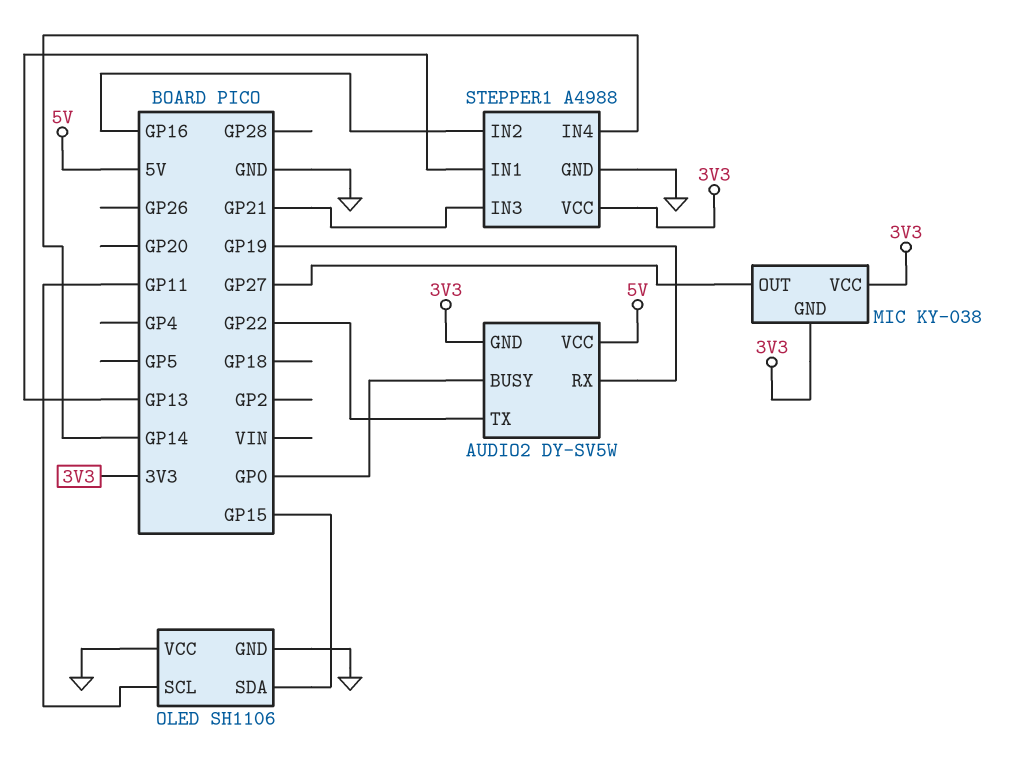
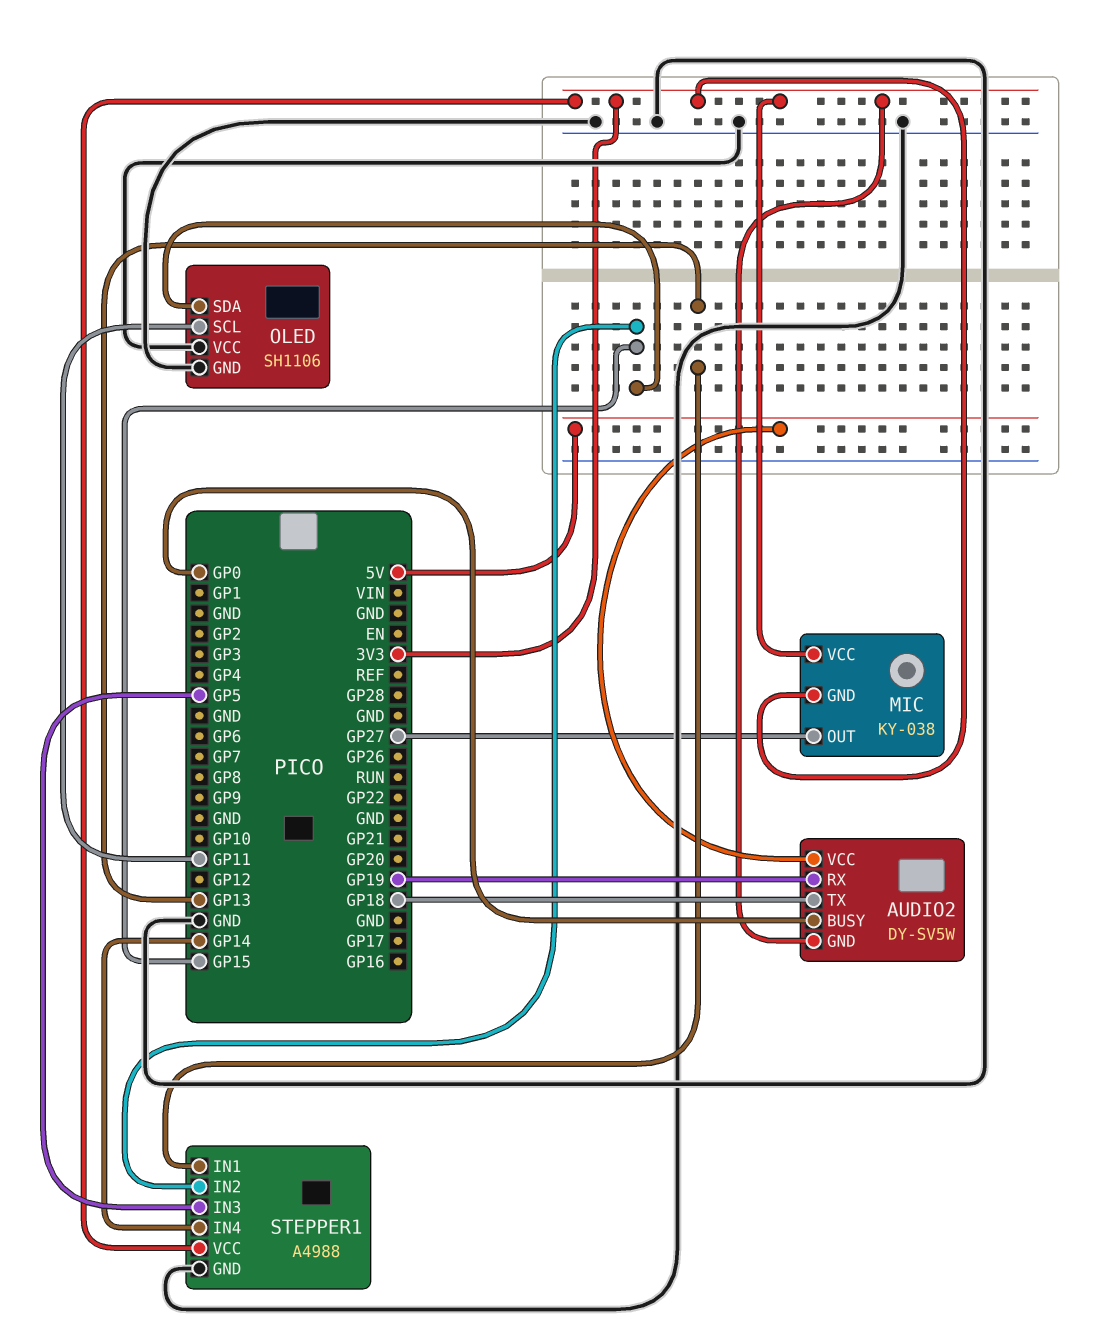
AUDIO2 pin TX: GP22 -> GP18
STEPPER1 pin IN2: GP16 -> GP15
STEPPER1 pin IN3: GP21 -> GP5

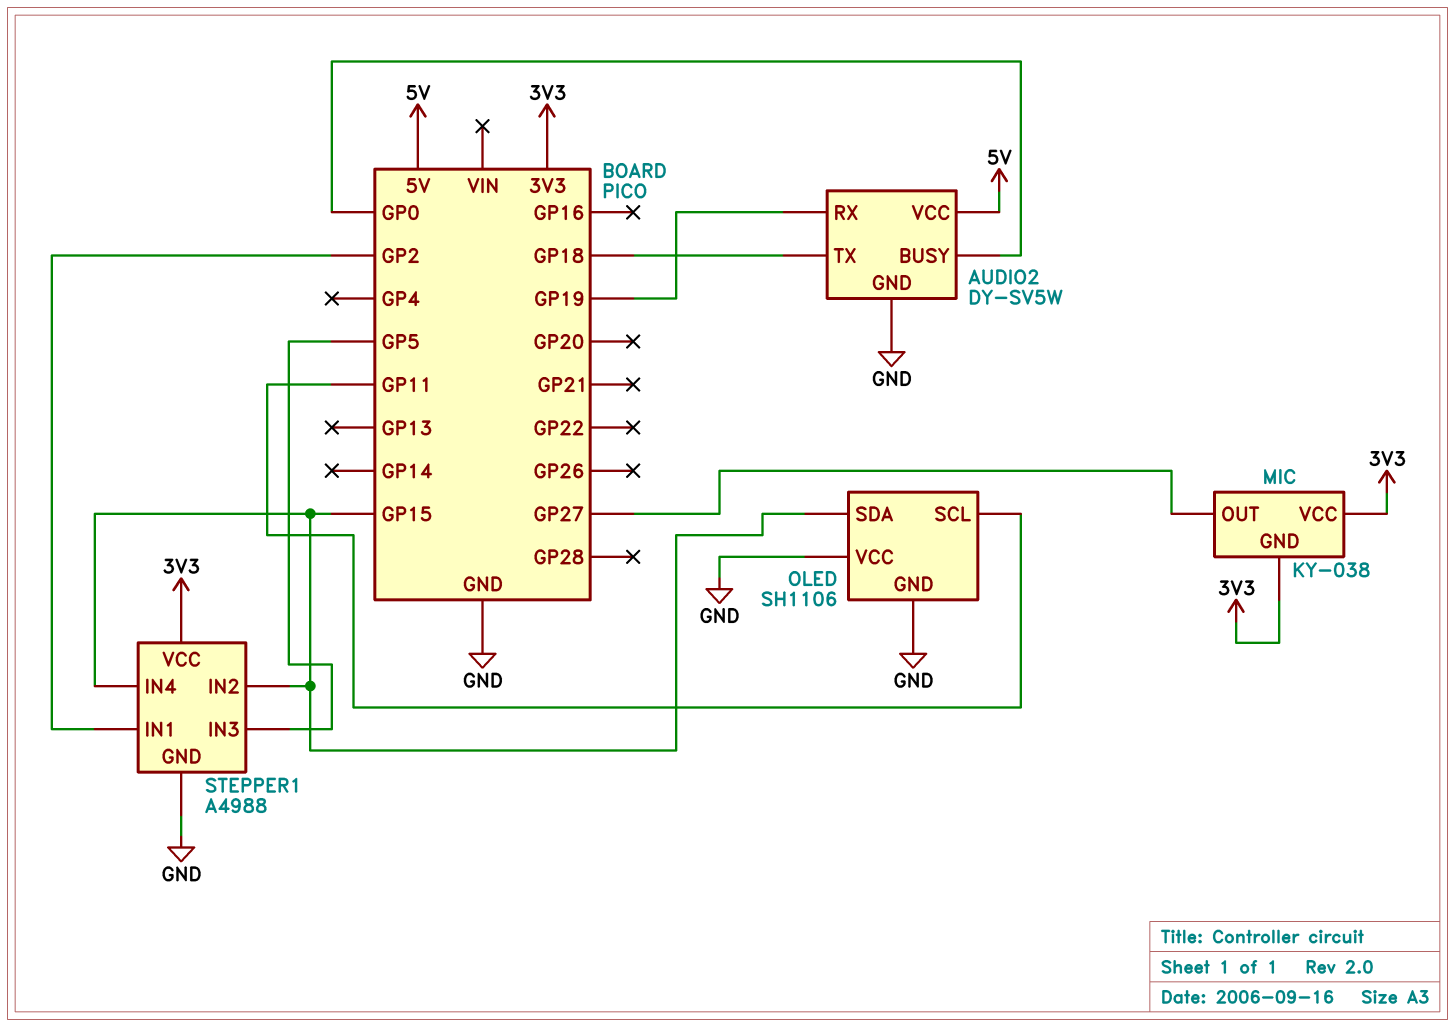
AUDIO2 pin GND: 3V3 -> GND
STEPPER1 pin IN1: GP13 -> GP2
STEPPER1 pin IN4: GP14 -> GP15

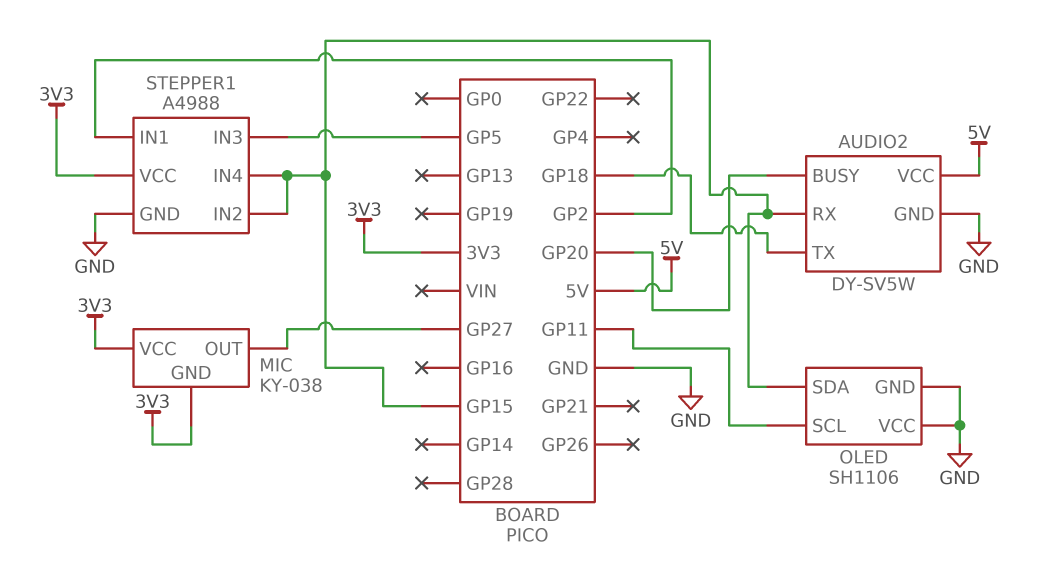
AUDIO2 pin BUSY: GP0 -> GP20
AUDIO2 pin RX: GP19 -> GP15

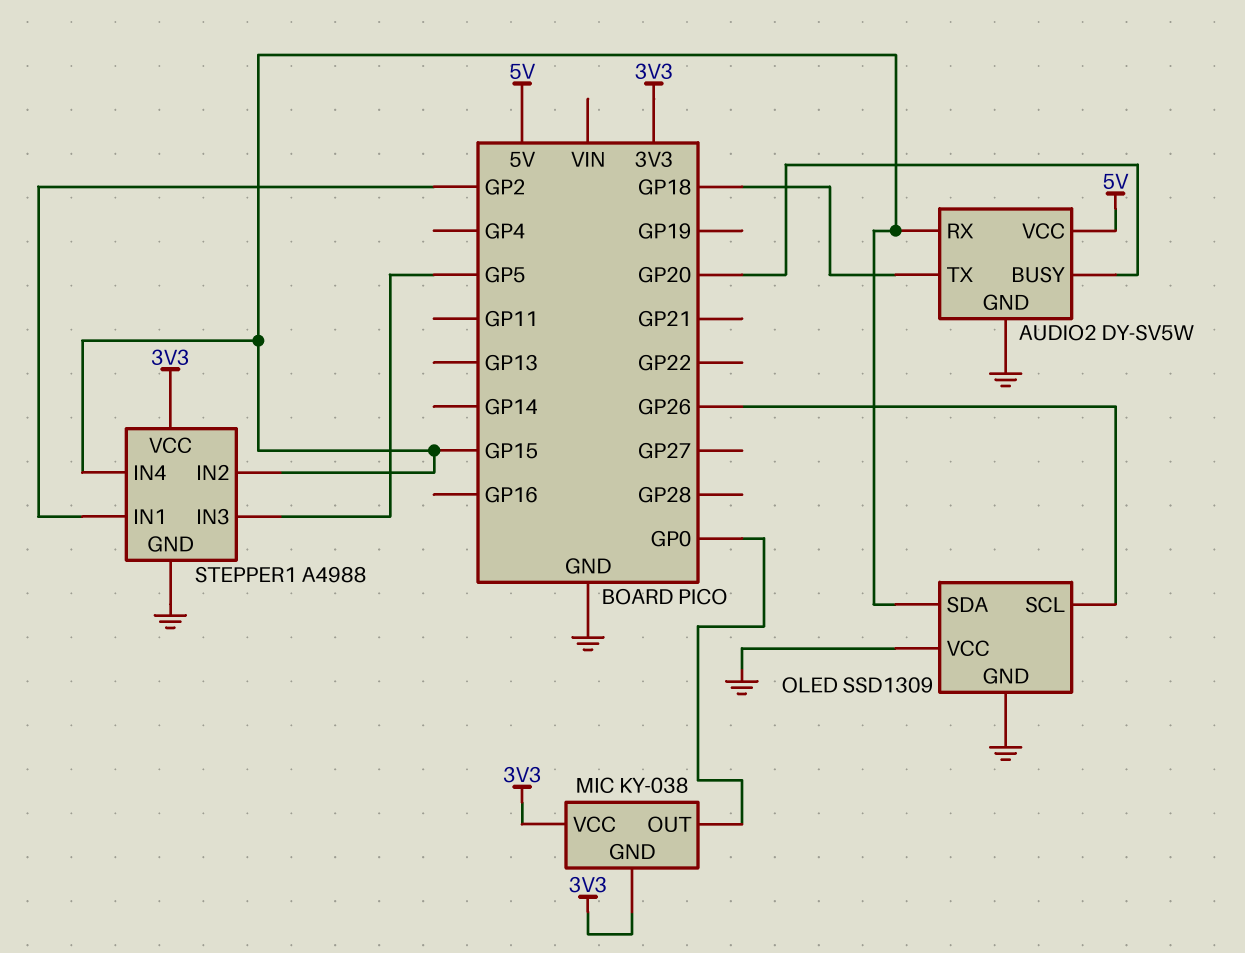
MIC pin OUT: GP27 -> GP0
OLED: SH1106 -> SSD1309
OLED pin SCL: GP11 -> GP26

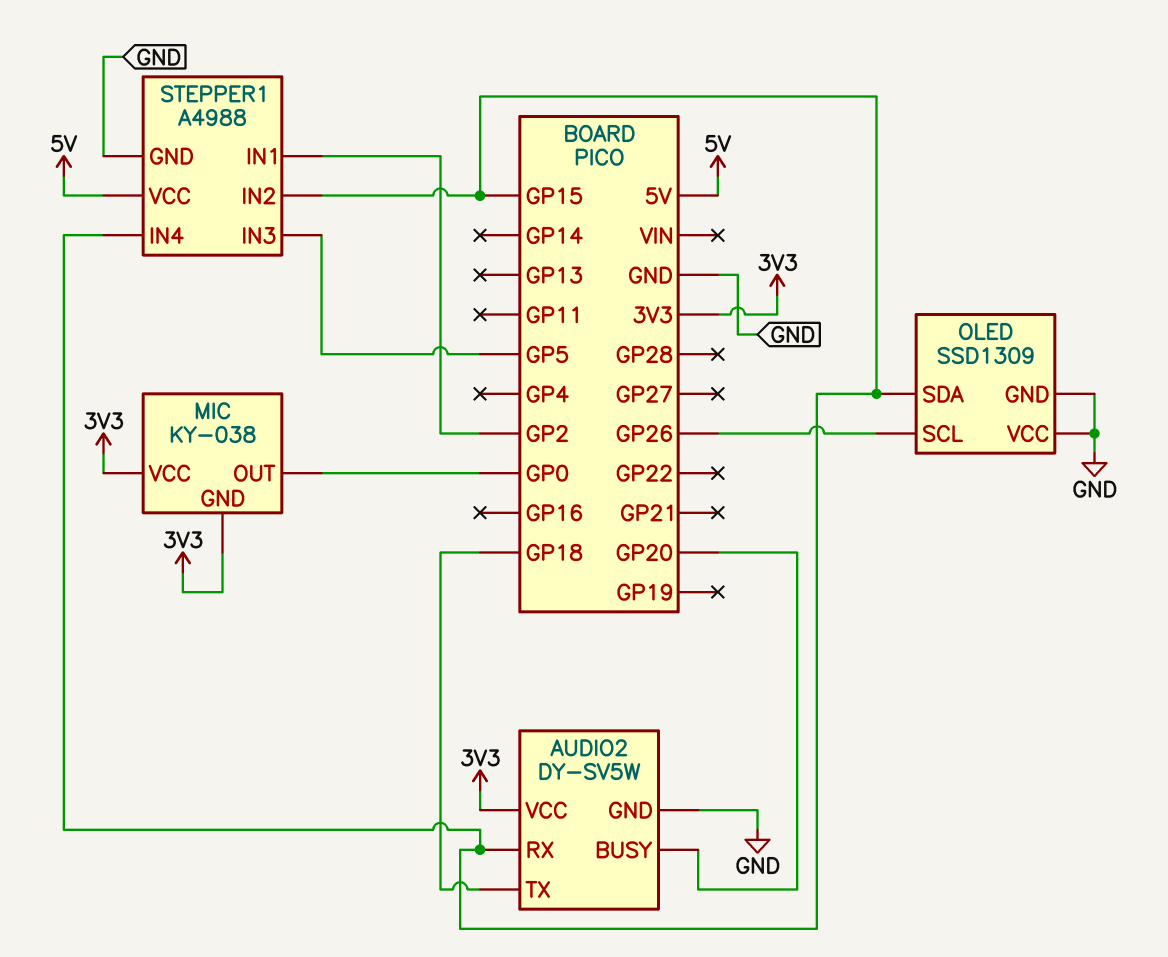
AUDIO2 pin VCC: 5V -> 3V3
STEPPER1 pin VCC: 3V3 -> 5V

